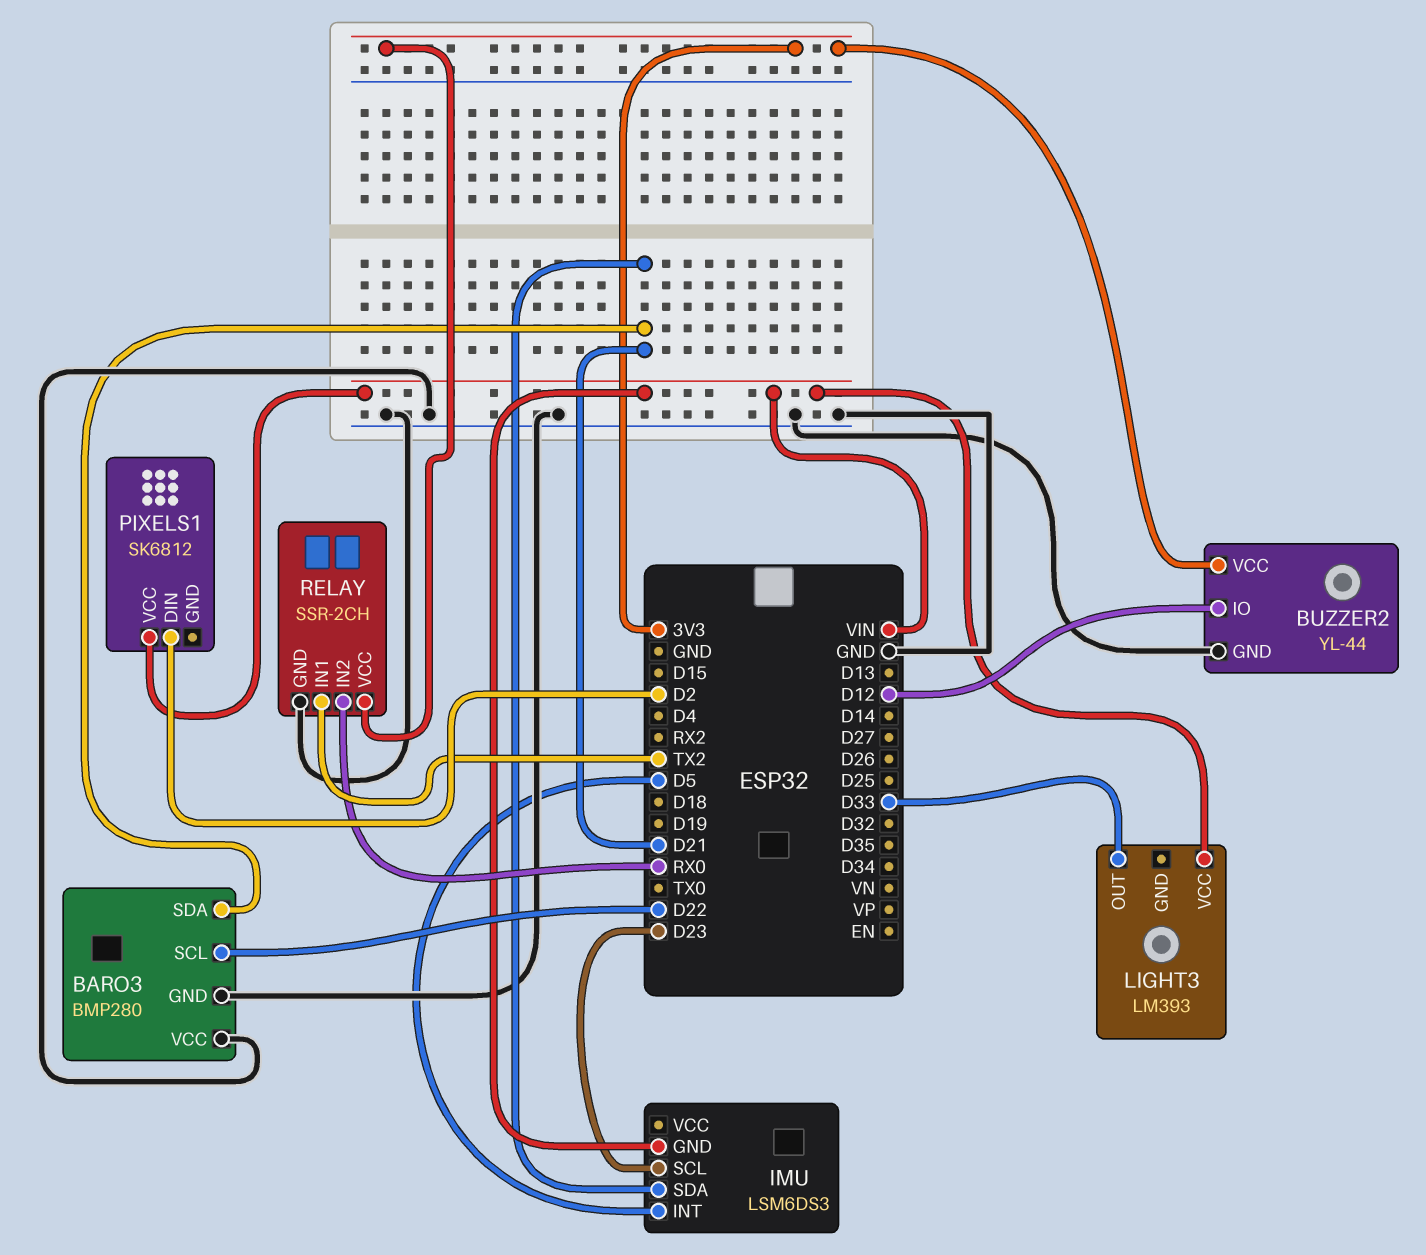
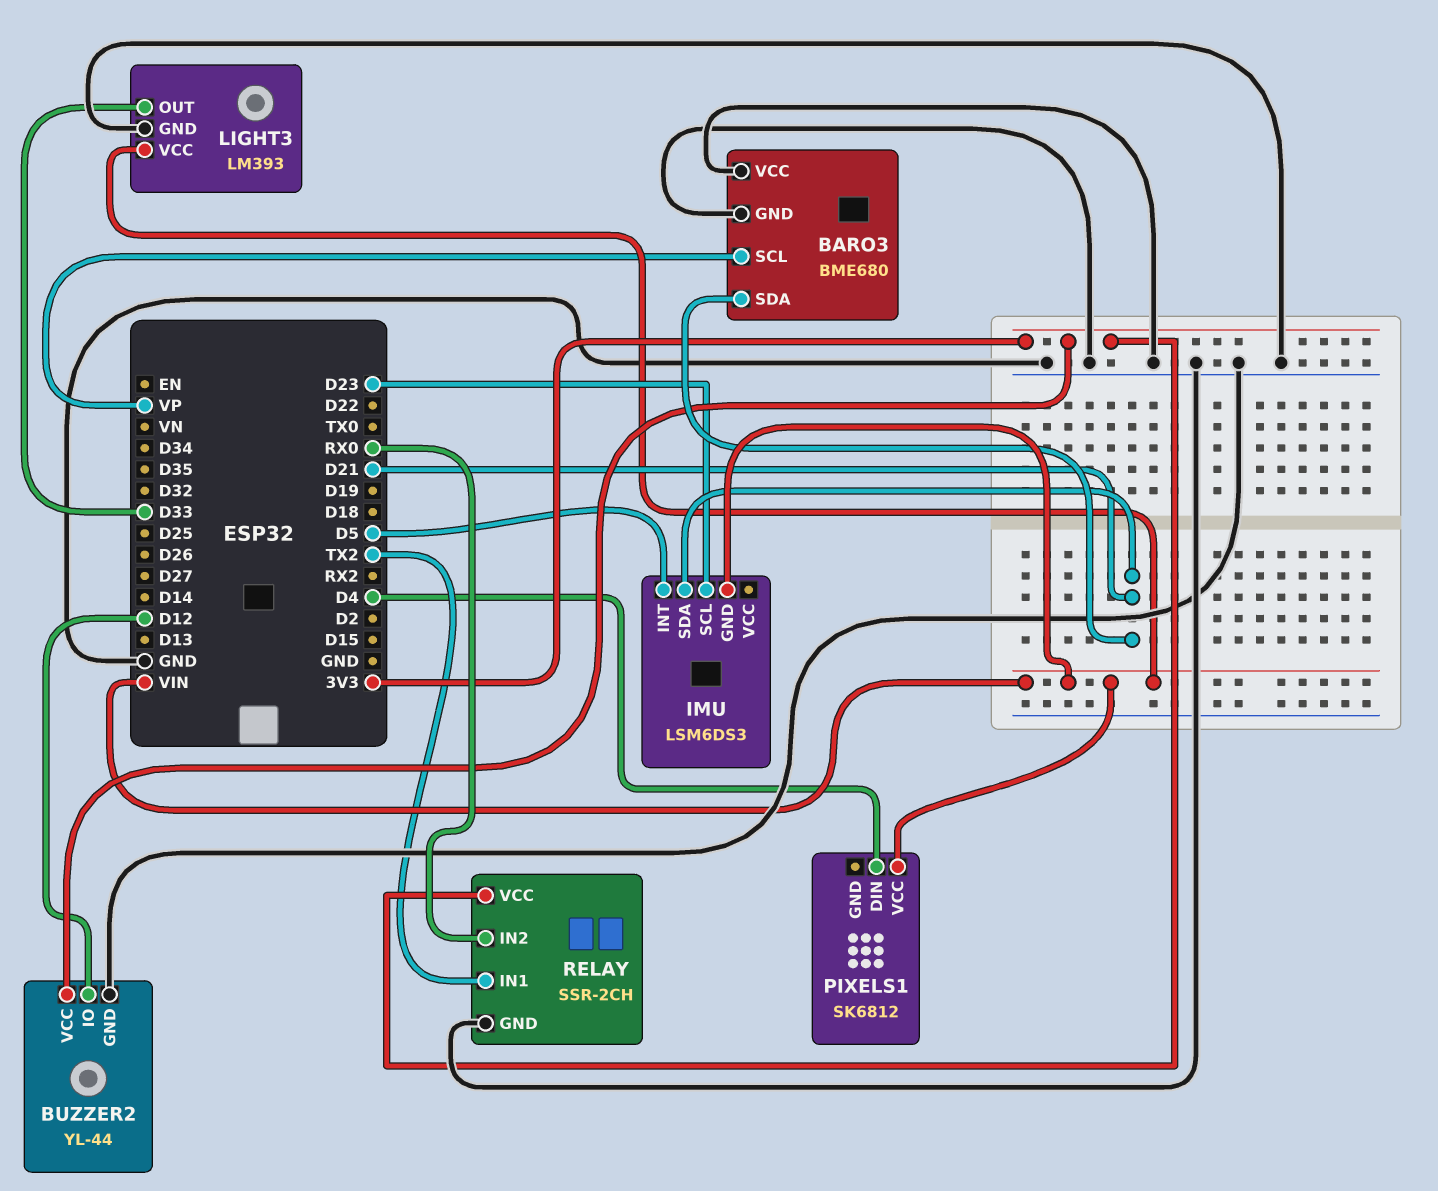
BARO3: BMP280 -> BME680
BARO3 pin SCL: D22 -> VP
LIGHT3 pin GND: none -> GND
PIXELS1 pin DIN: D2 -> D4

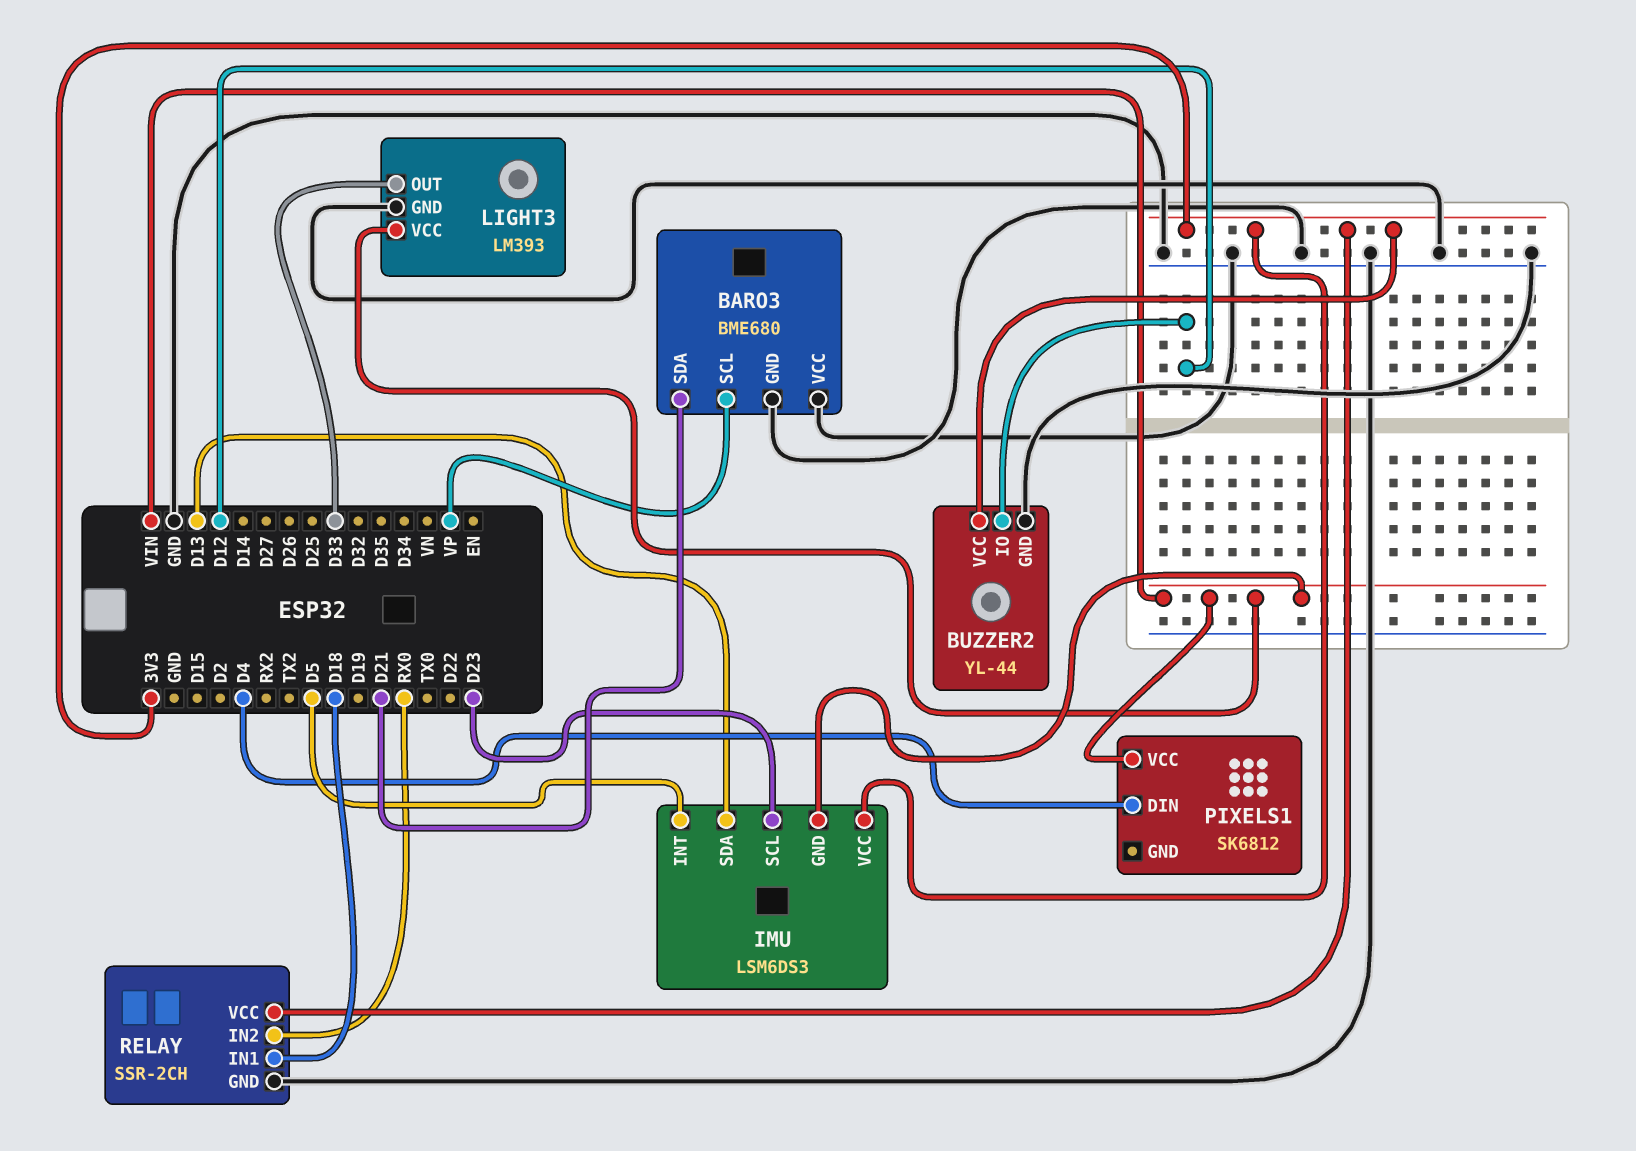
IMU pin SDA: D21 -> D13
IMU pin VCC: none -> 3V3
RELAY pin IN1: TX2 -> D18

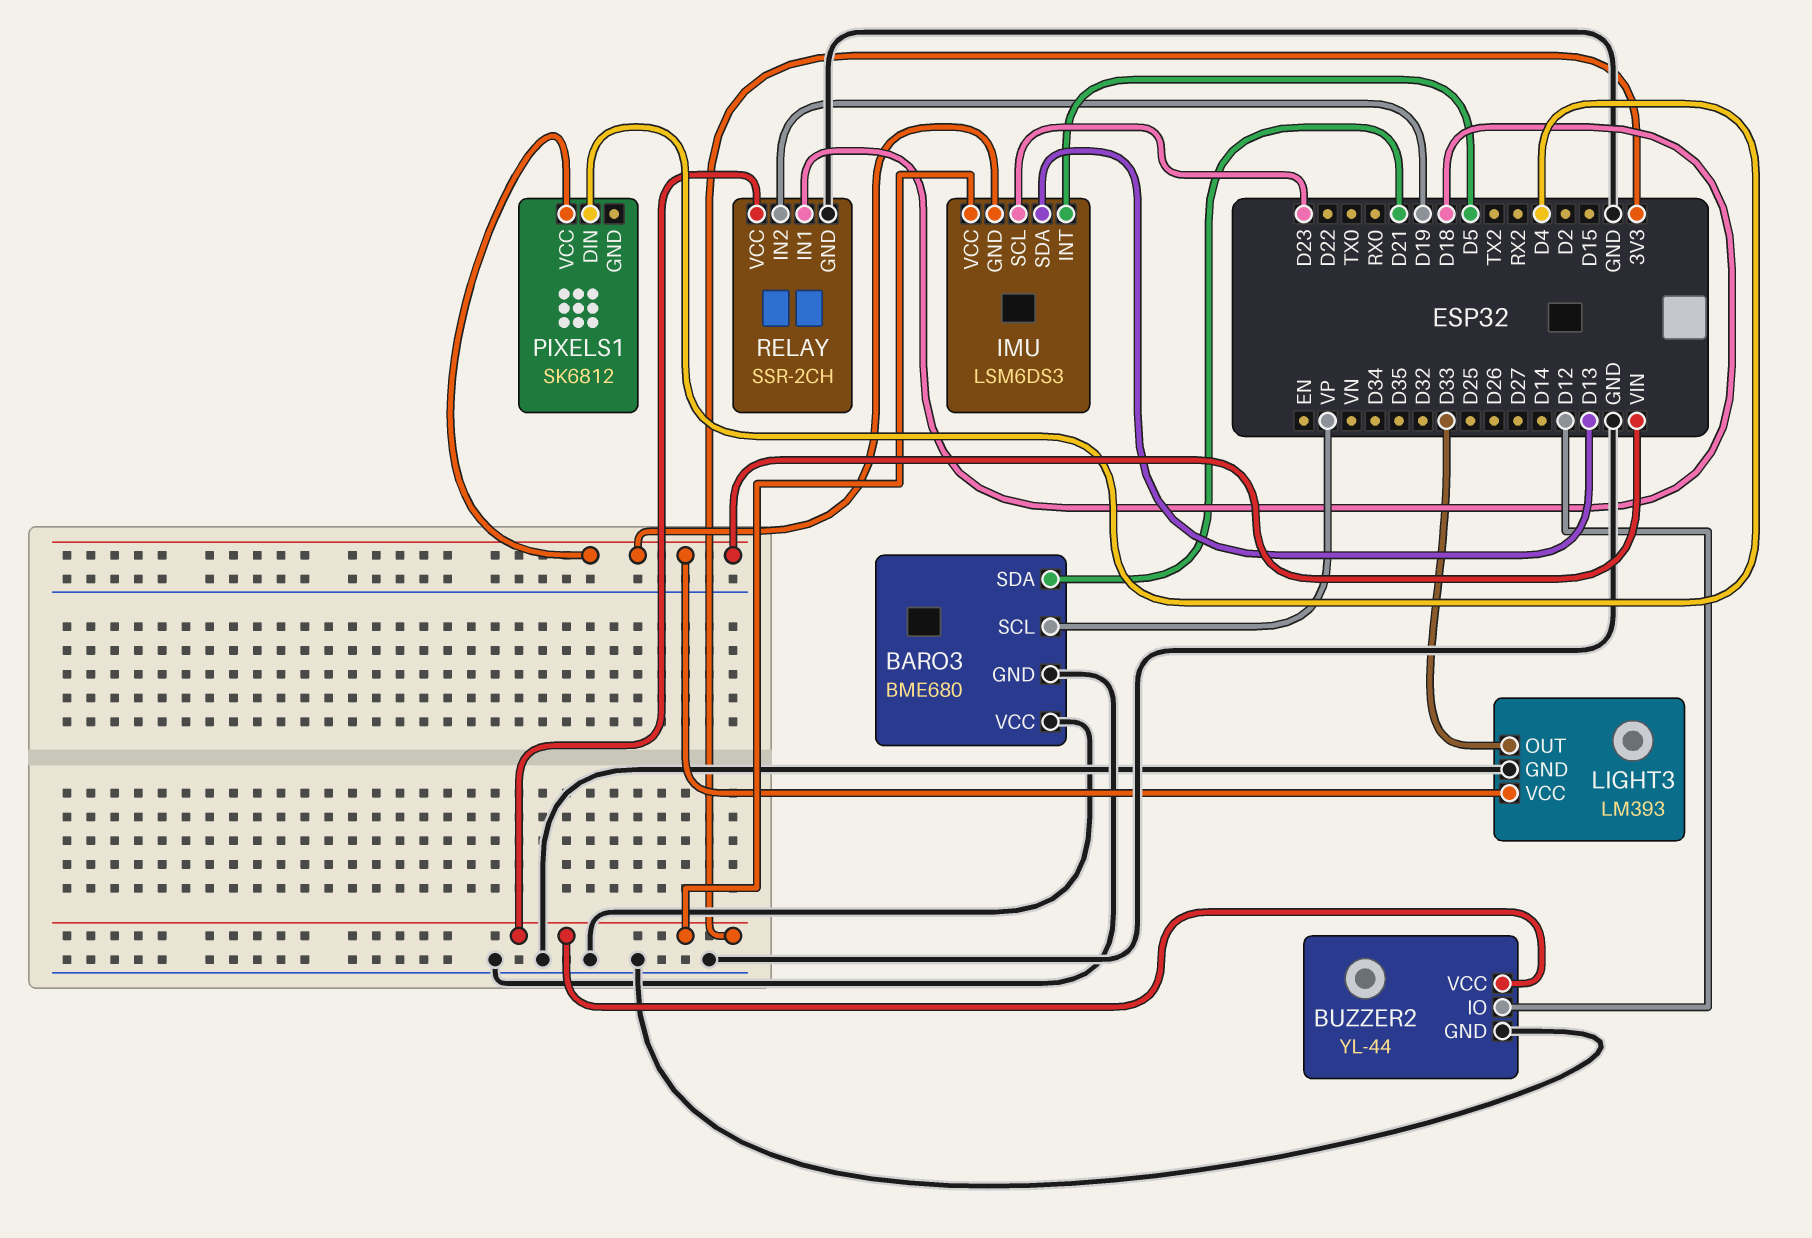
RELAY pin IN2: RX0 -> D19

